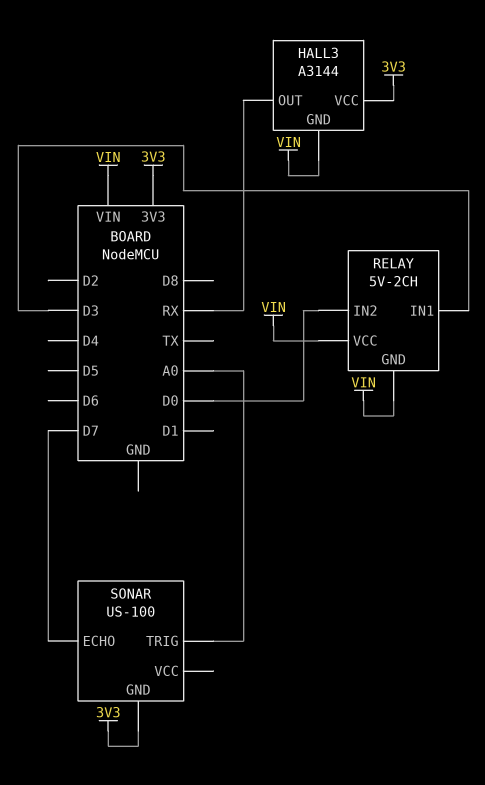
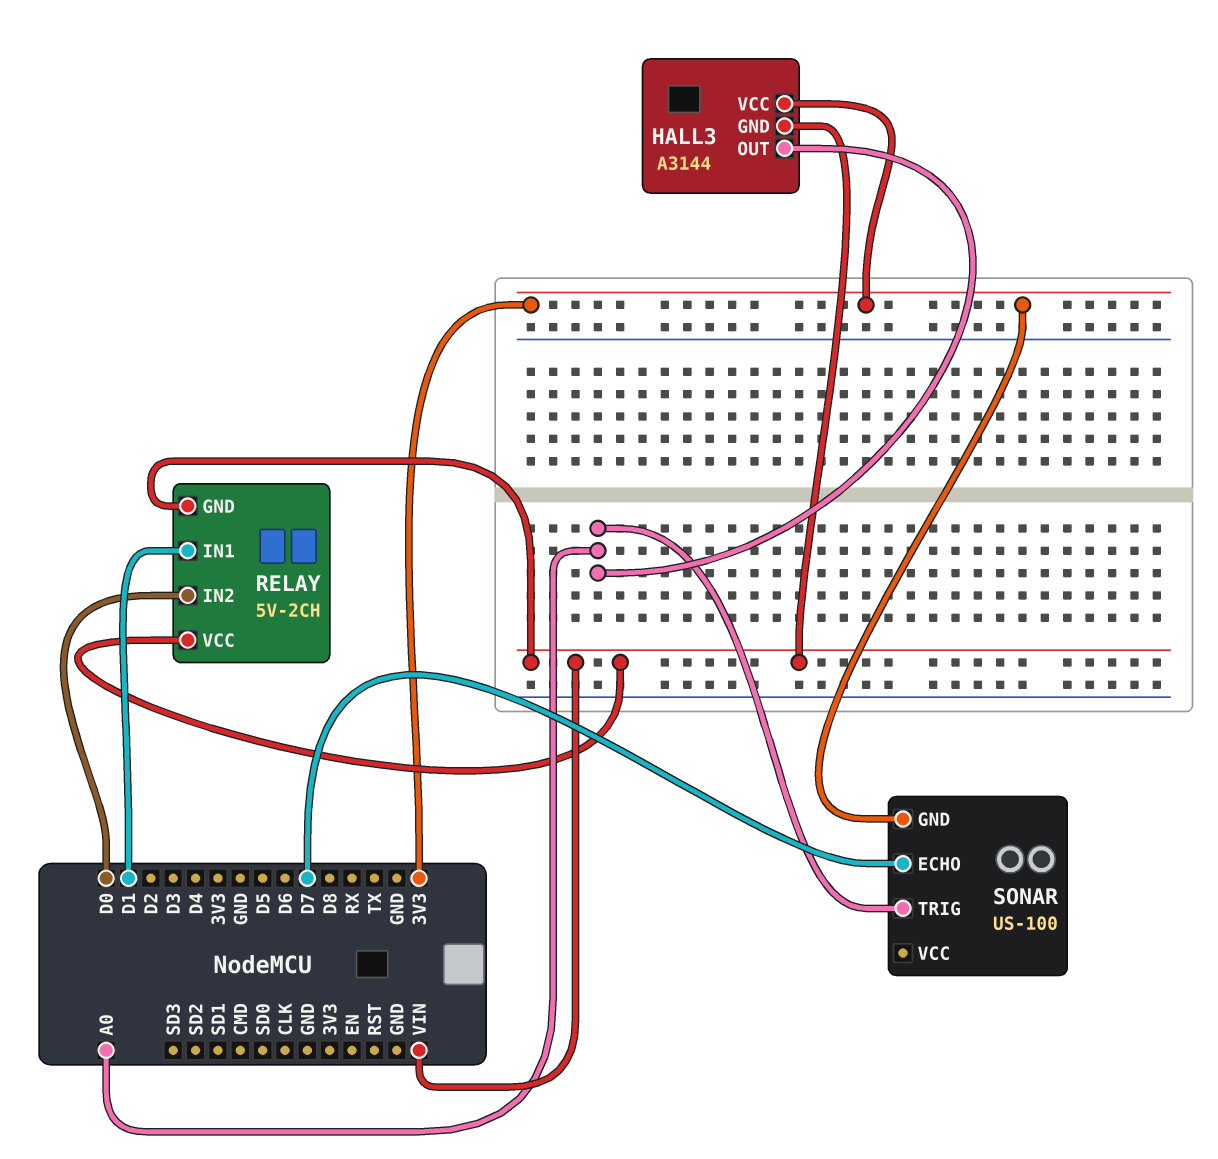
HALL3 pin OUT: RX -> A0
RELAY pin IN1: D3 -> D1

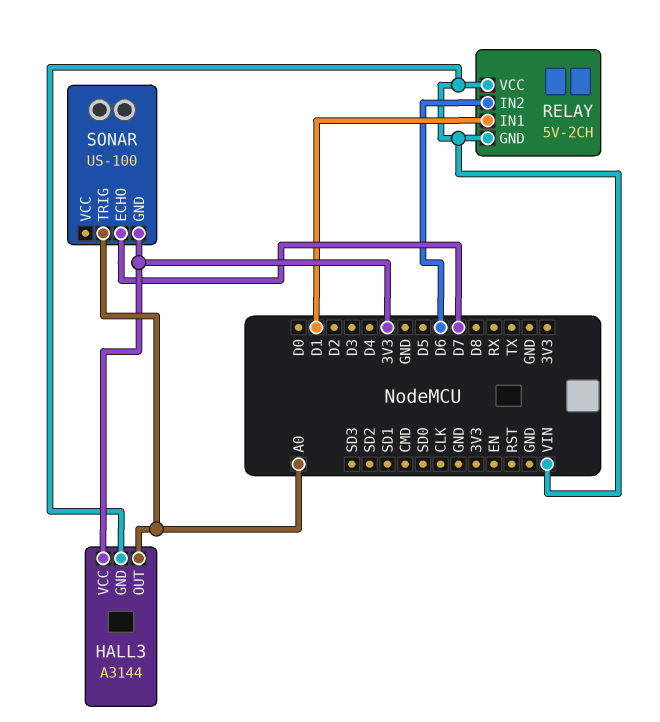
RELAY pin IN2: D0 -> D6

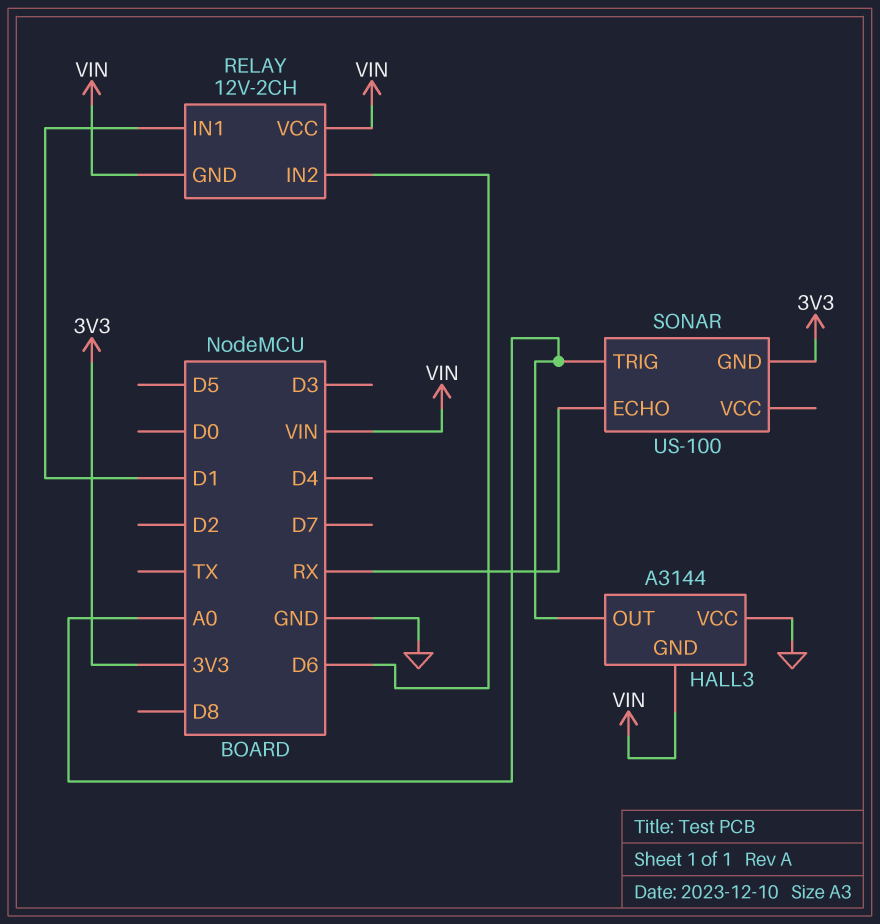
HALL3 pin VCC: 3V3 -> GND
RELAY: 5V-2CH -> 12V-2CH
SONAR pin ECHO: D7 -> RX

